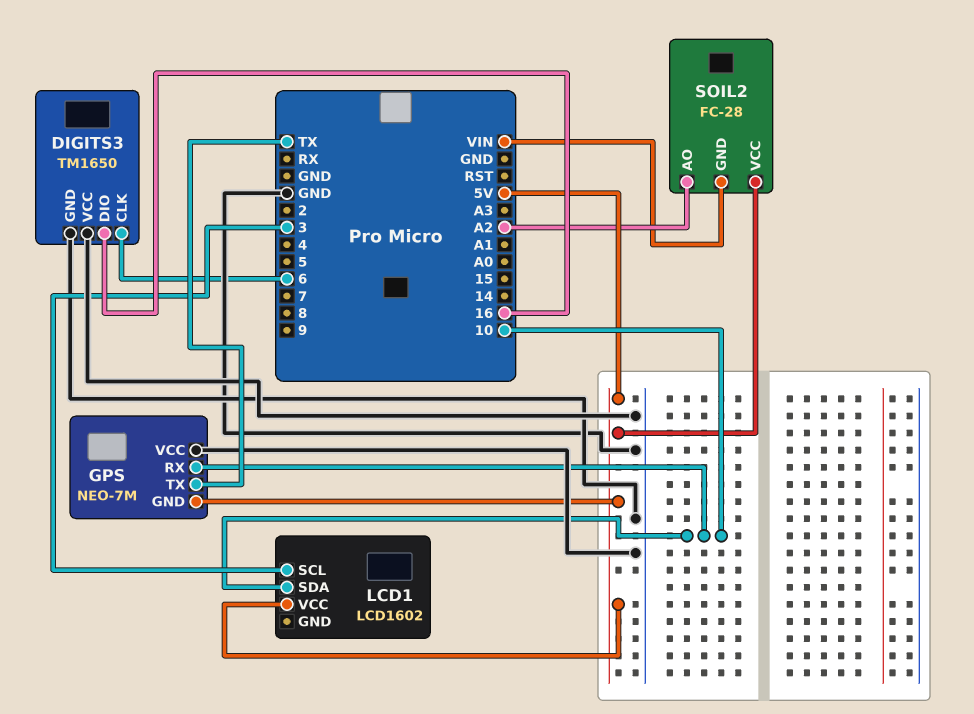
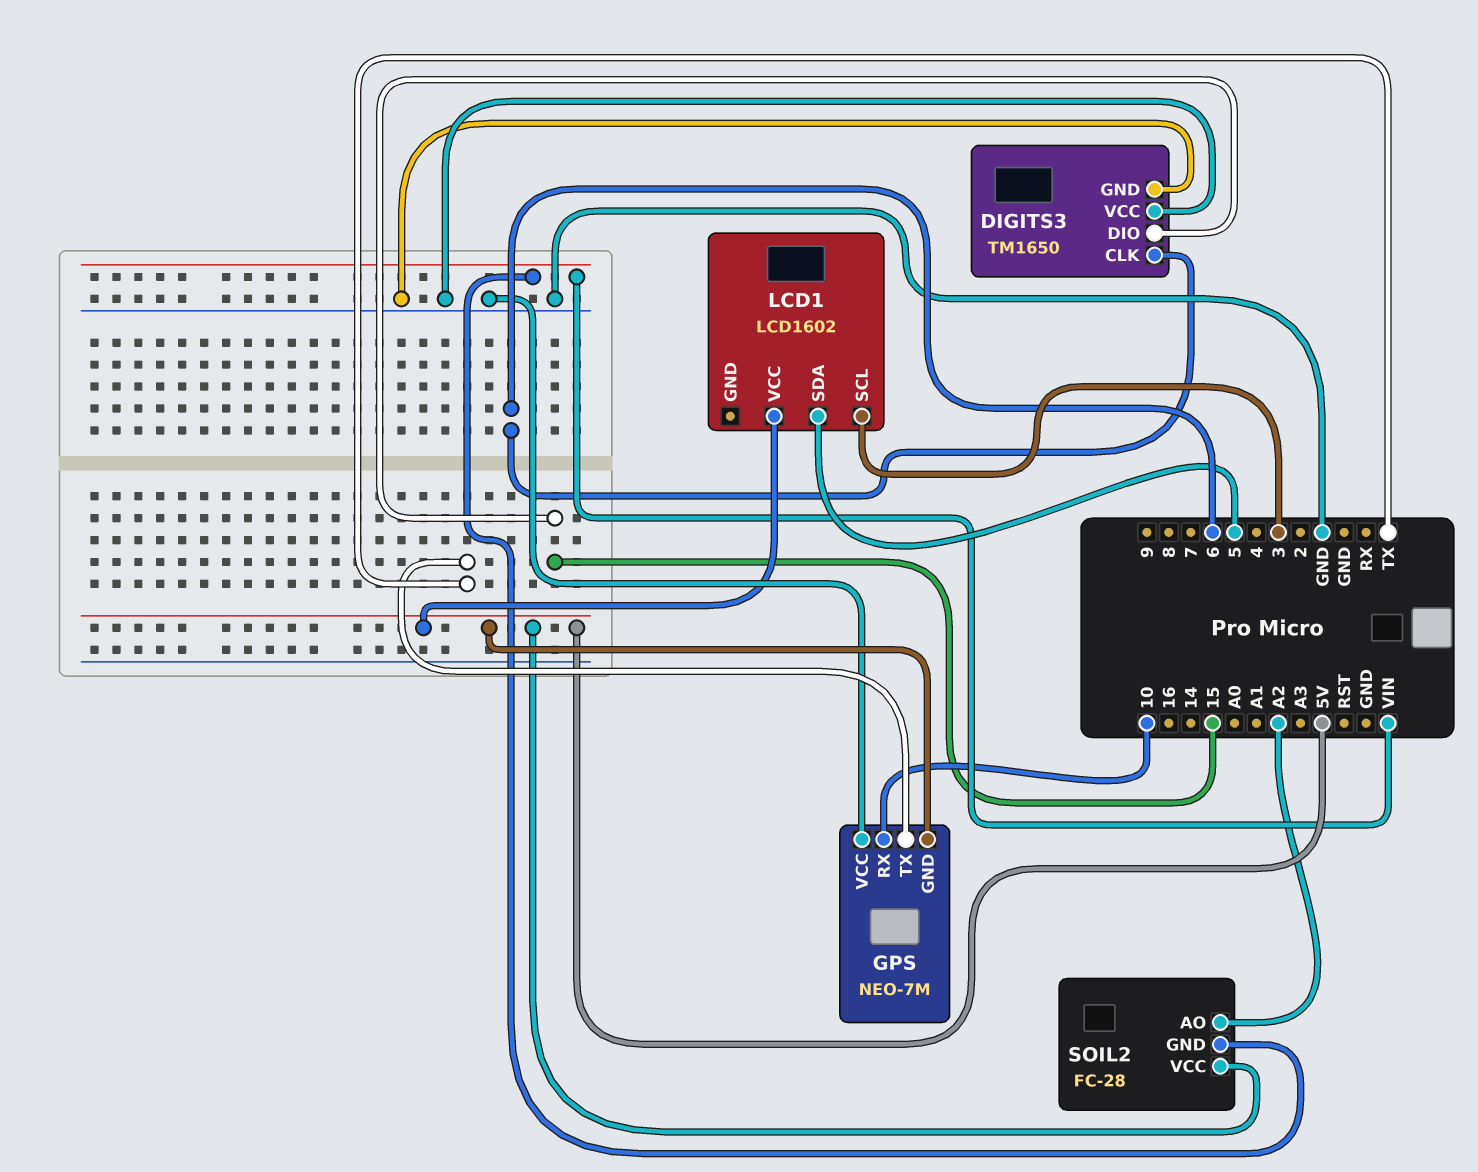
DIGITS3 pin DIO: 16 -> 15
LCD1 pin SDA: 10 -> 5

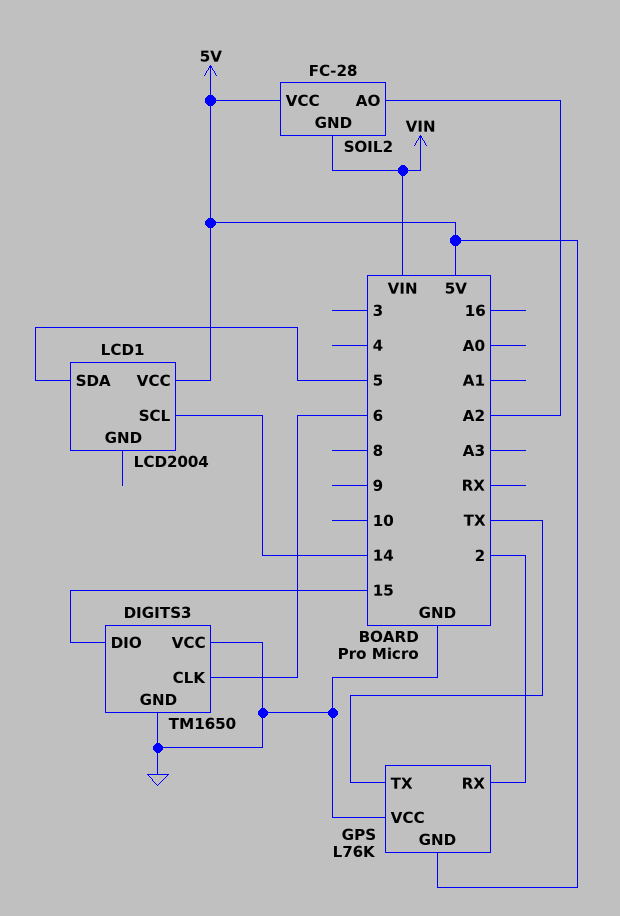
GPS: NEO-7M -> L76K
GPS pin RX: 10 -> 2
LCD1: LCD1602 -> LCD2004
LCD1 pin SCL: 3 -> 14

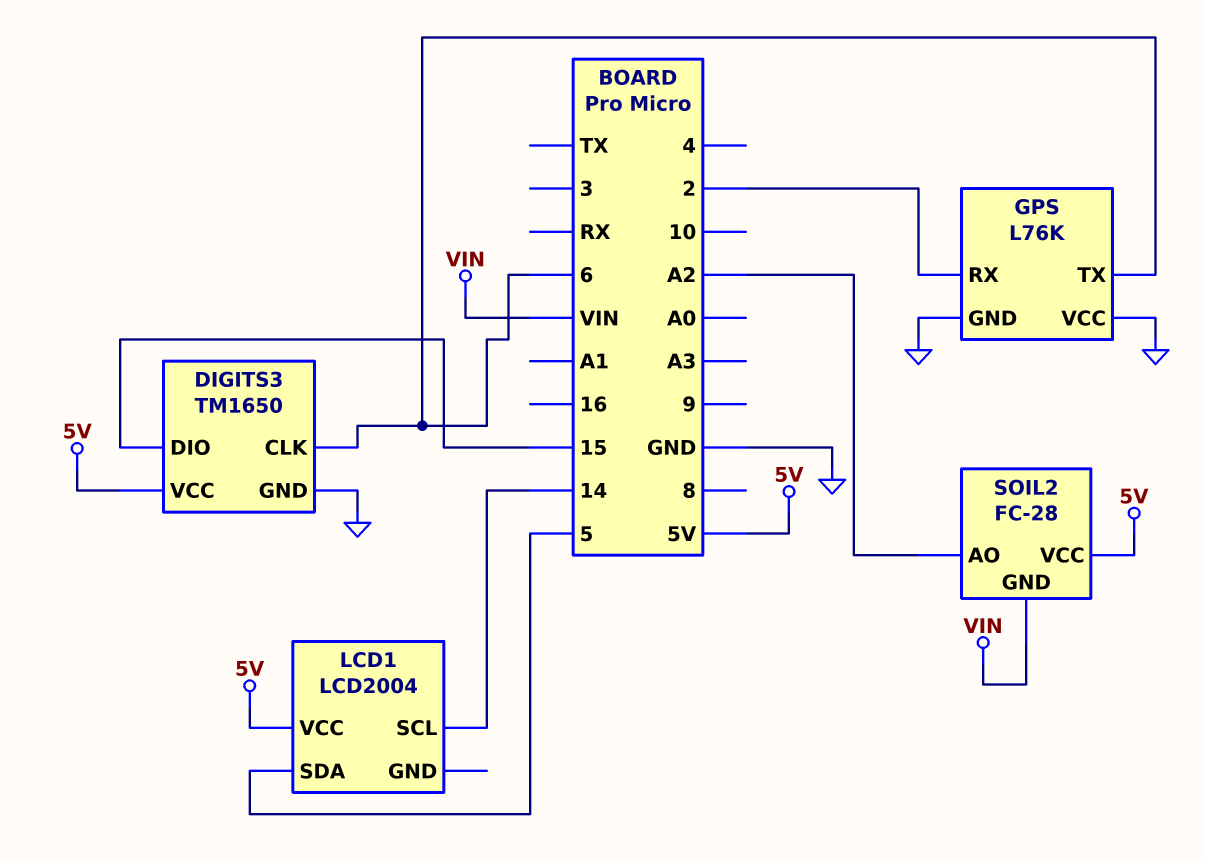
DIGITS3 pin VCC: GND -> 5V
GPS pin GND: 5V -> GND
GPS pin TX: TX -> 6

